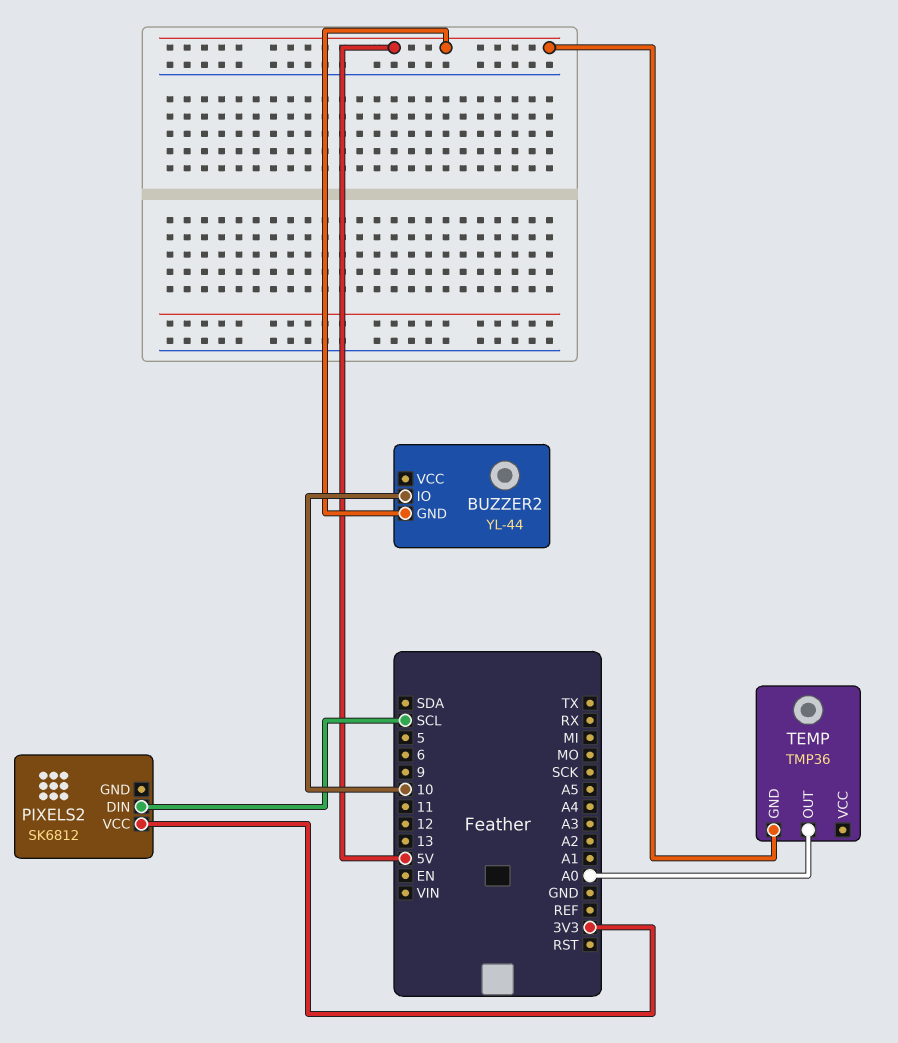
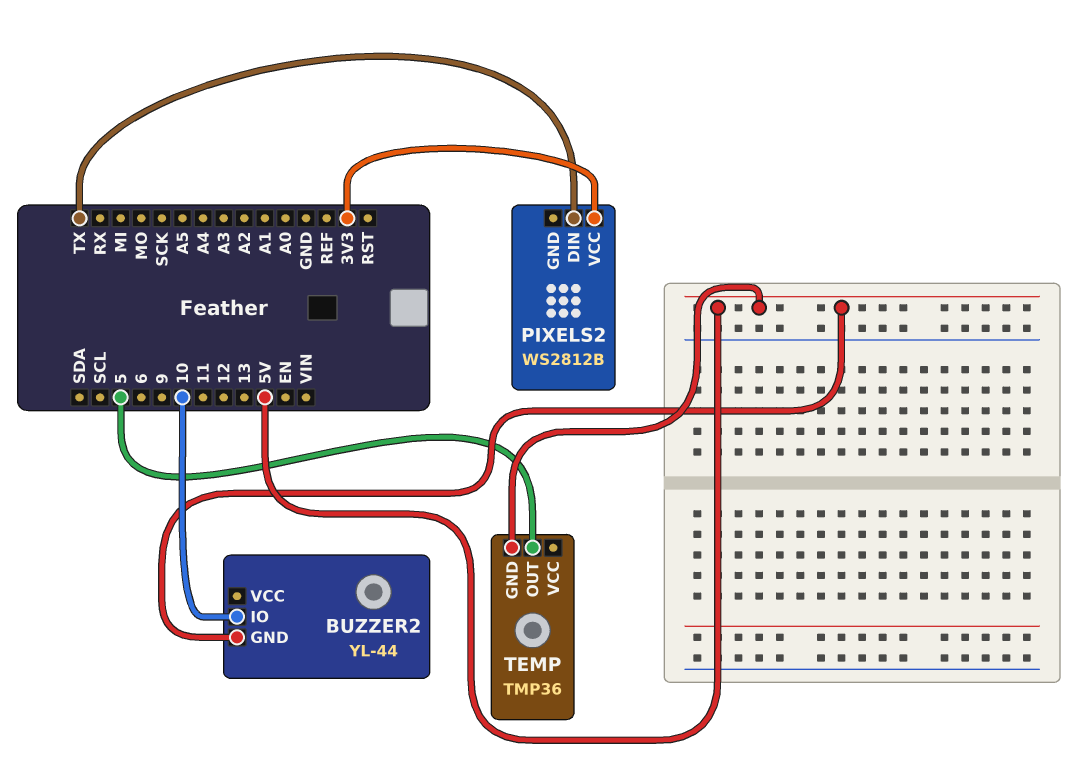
PIXELS2: SK6812 -> WS2812B
PIXELS2 pin DIN: SCL -> TX
TEMP pin OUT: A0 -> 5

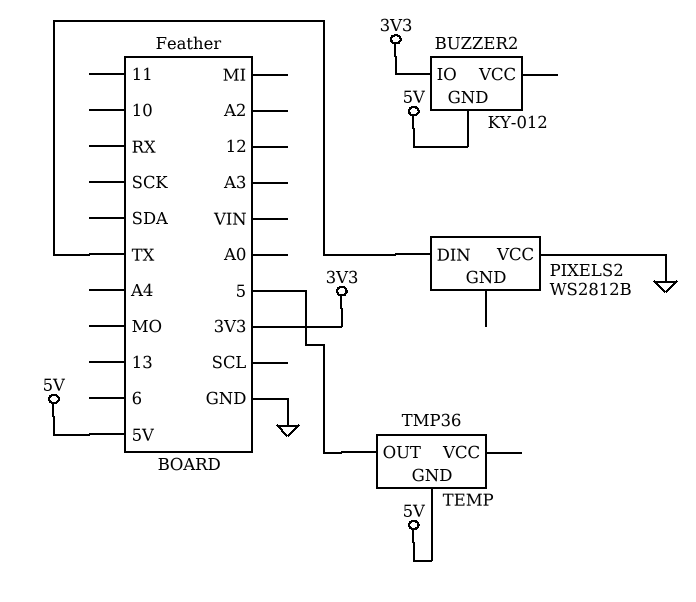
BUZZER2: YL-44 -> KY-012
BUZZER2 pin IO: 10 -> 3V3
PIXELS2 pin VCC: 3V3 -> GND

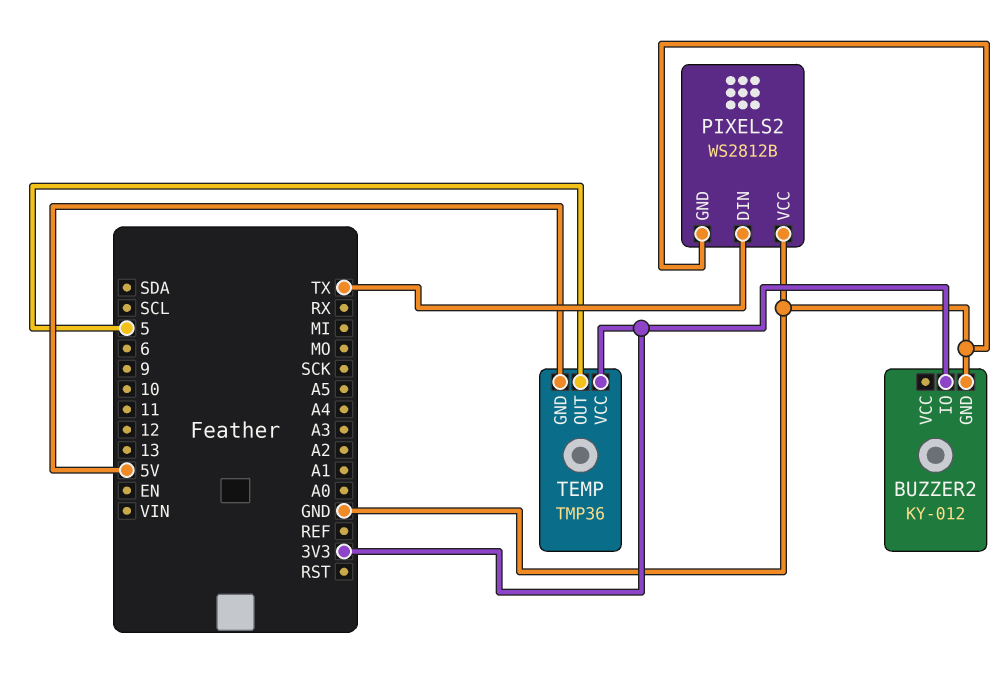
BUZZER2 pin GND: 5V -> GND
PIXELS2 pin GND: none -> GND
TEMP pin VCC: none -> 3V3

